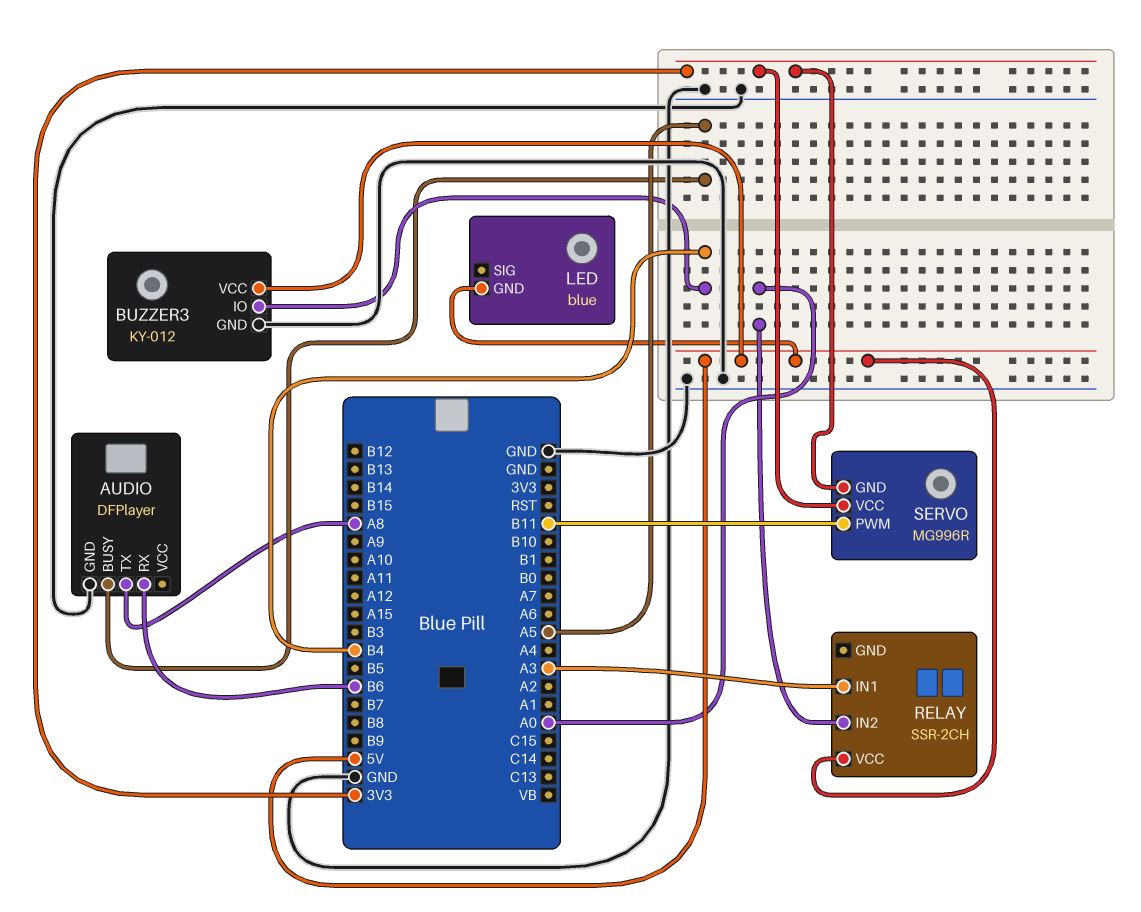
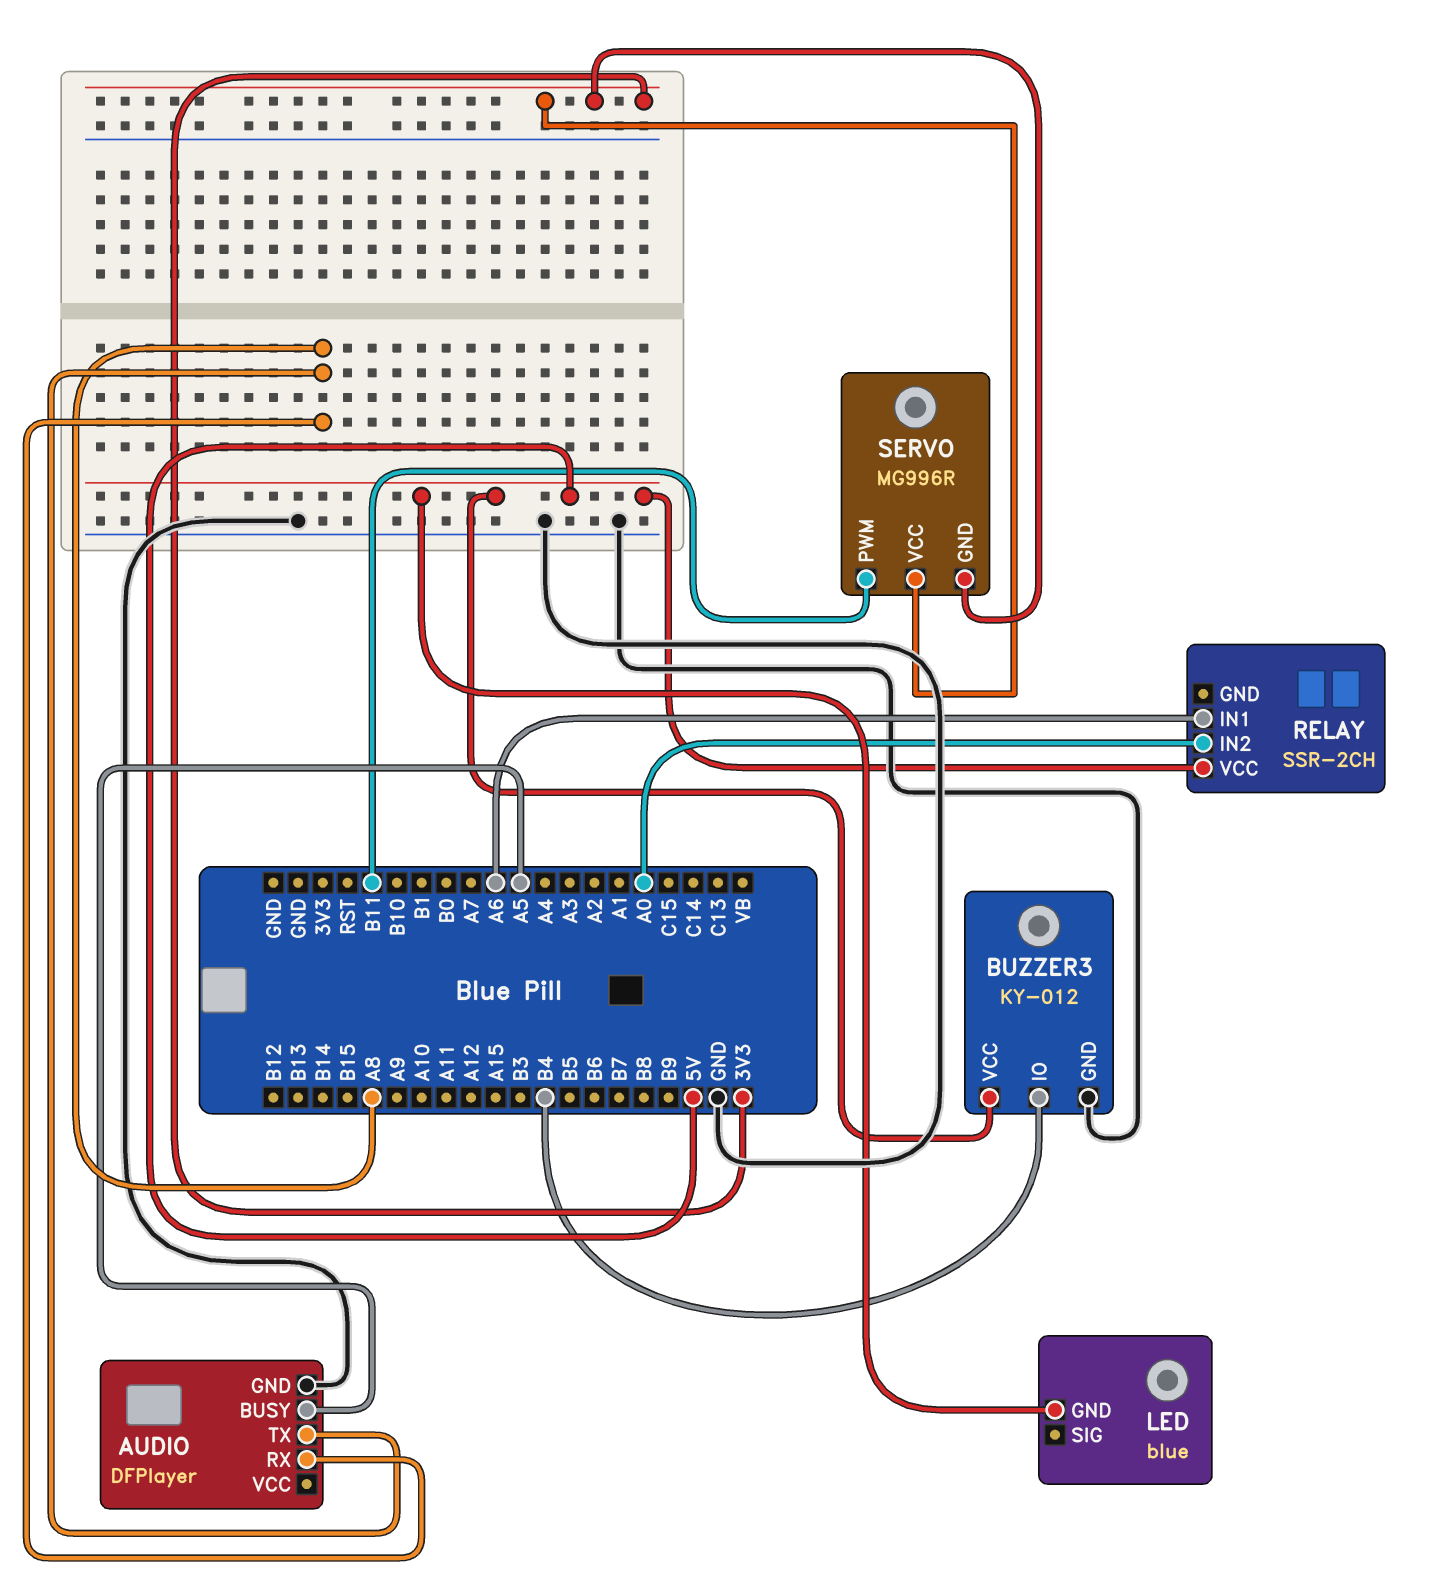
AUDIO pin RX: B6 -> A8
RELAY pin IN1: A3 -> A6

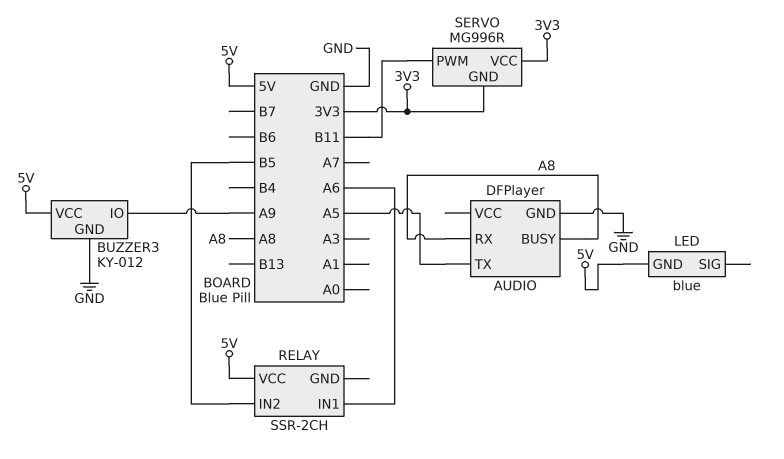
AUDIO pin BUSY: A5 -> A8
AUDIO pin TX: A8 -> A5
BUZZER3 pin IO: B4 -> A9
RELAY pin IN2: A0 -> B5

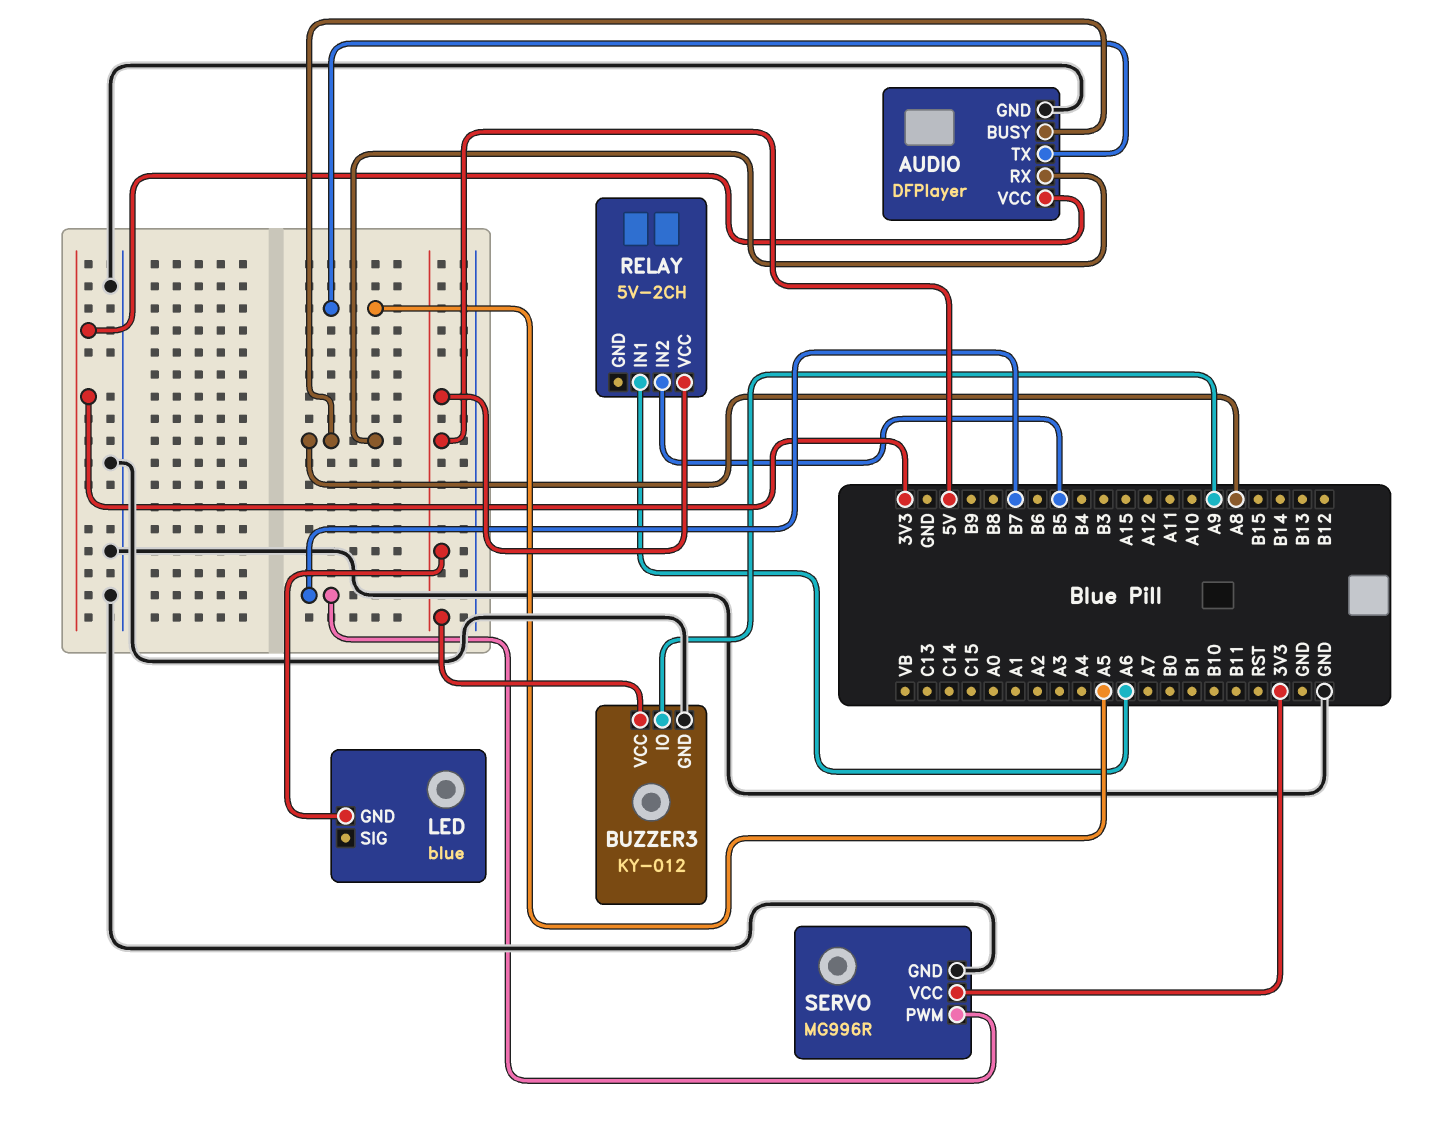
AUDIO pin VCC: none -> 3V3
RELAY: SSR-2CH -> 5V-2CH
SERVO pin GND: 3V3 -> GND
SERVO pin PWM: B11 -> B7

